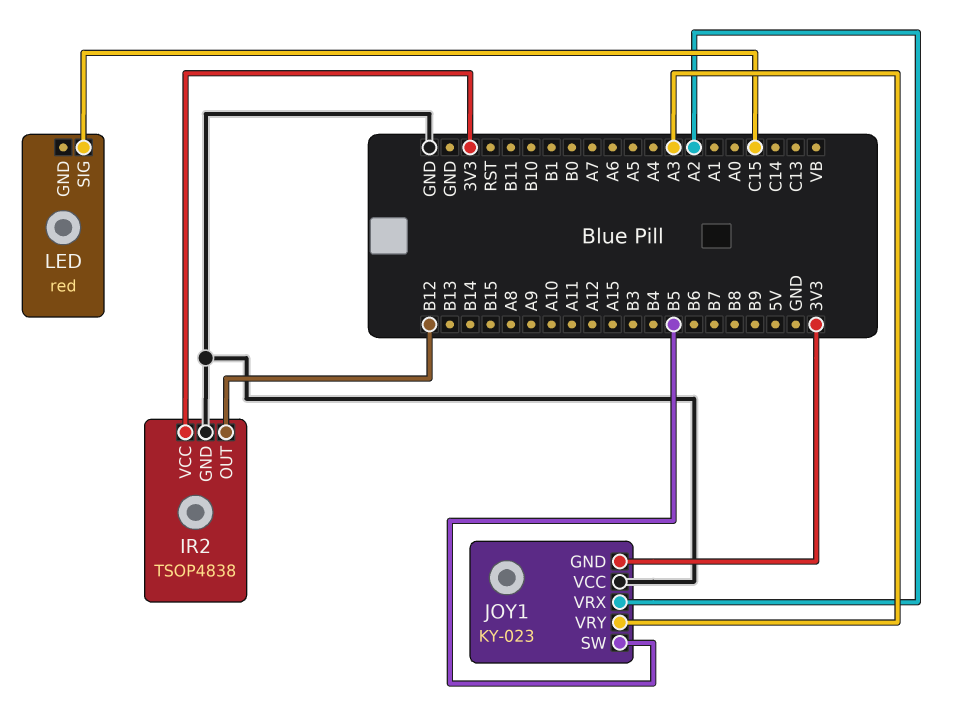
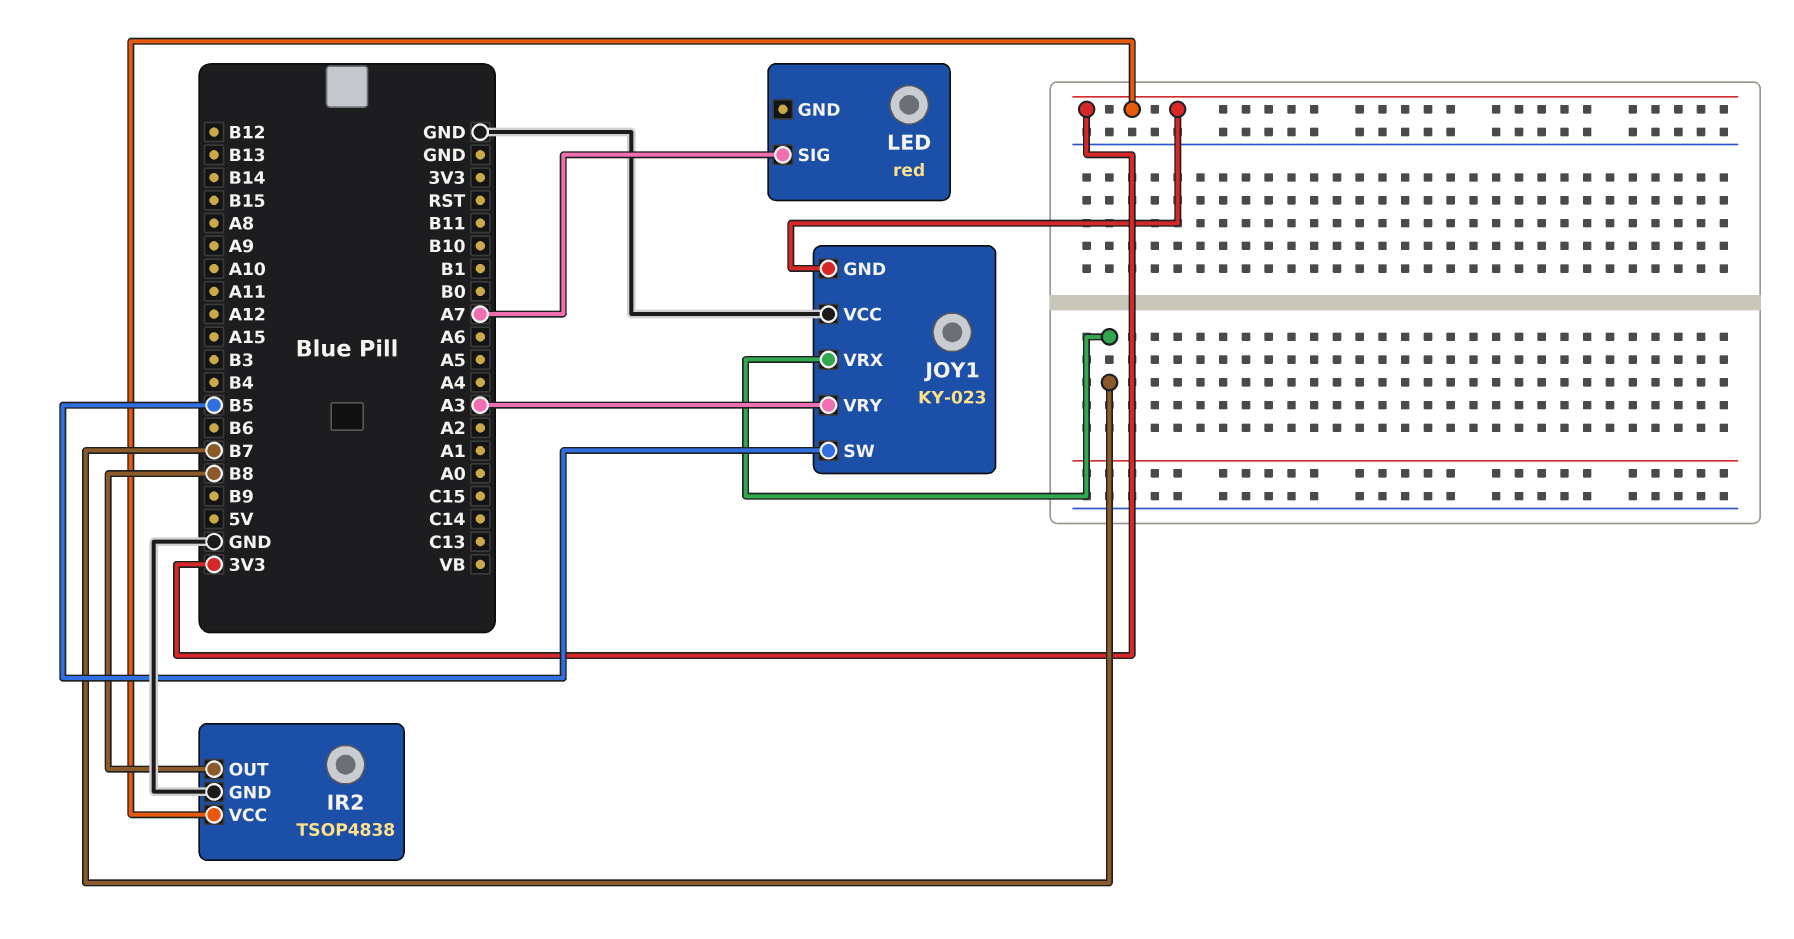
IR2 pin OUT: B12 -> B8
JOY1 pin VRX: A2 -> B7
LED pin SIG: C15 -> A7

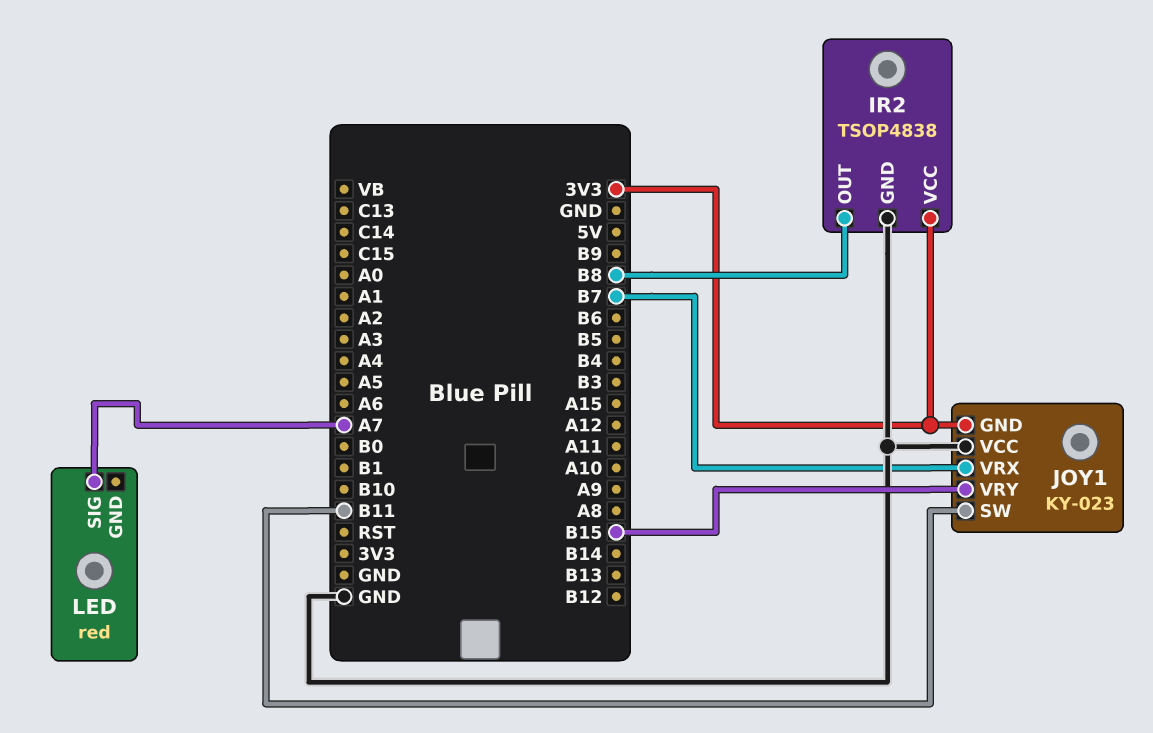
JOY1 pin SW: B5 -> B11
JOY1 pin VRY: A3 -> B15

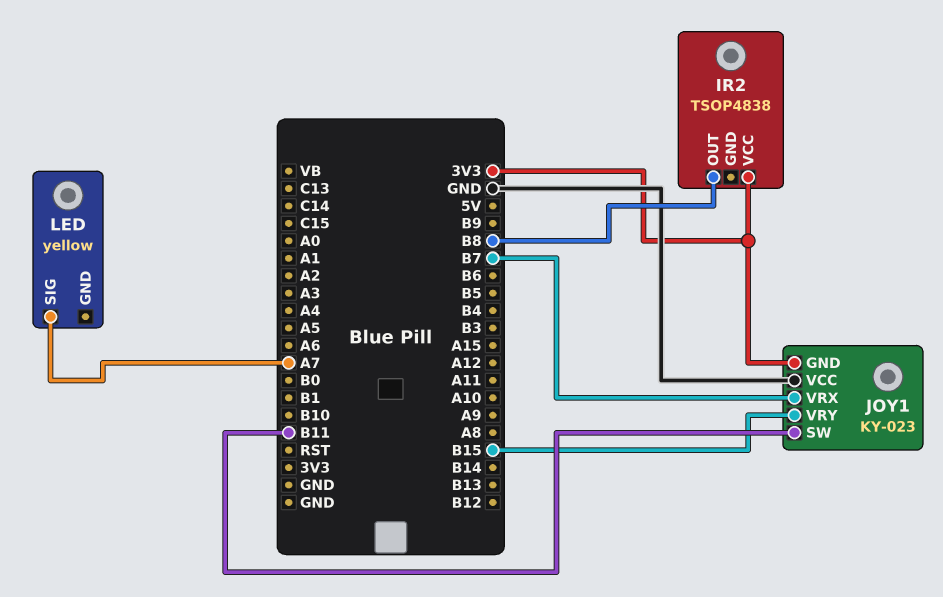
IR2 pin GND: GND -> none
LED: red -> yellow

